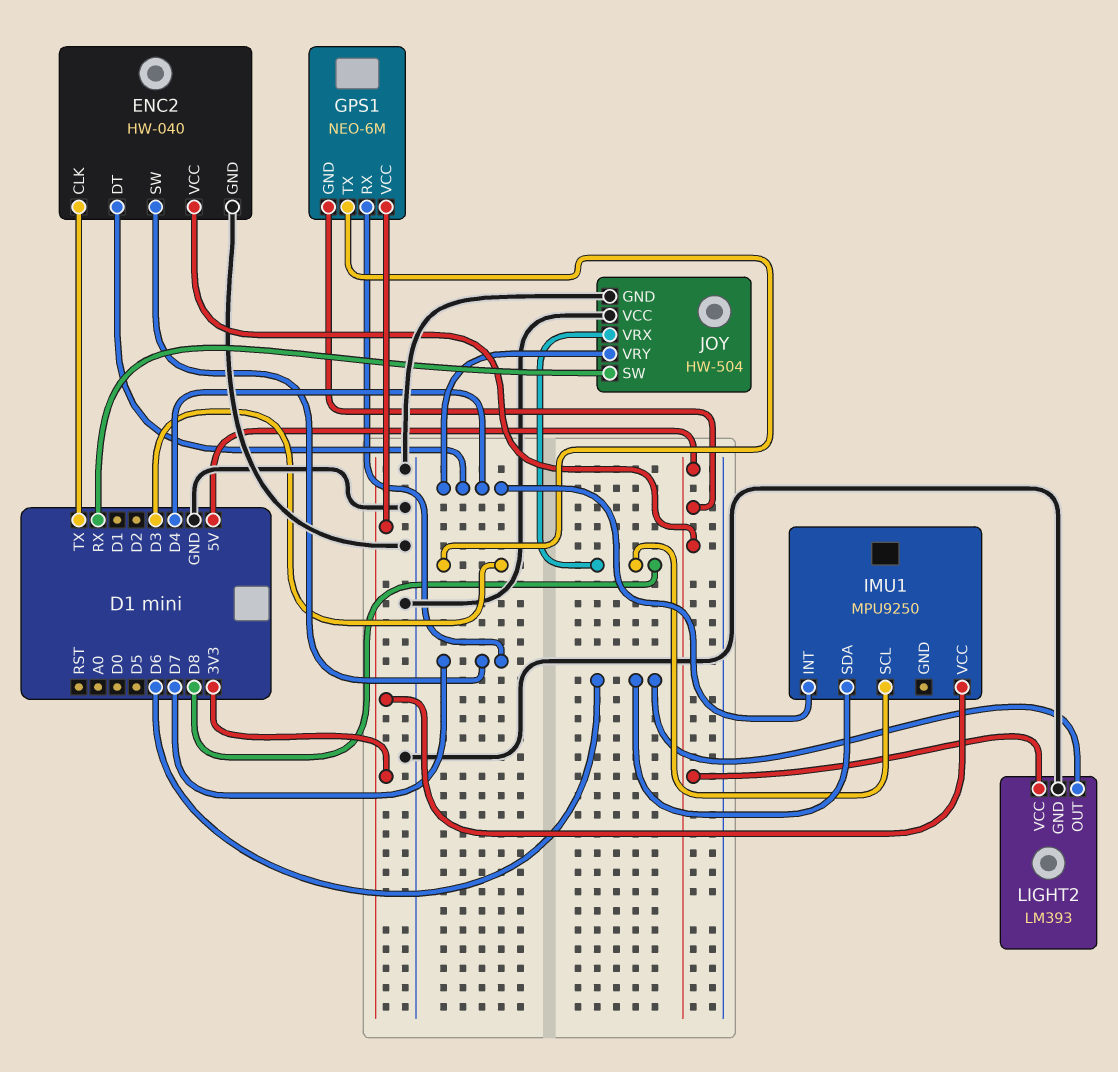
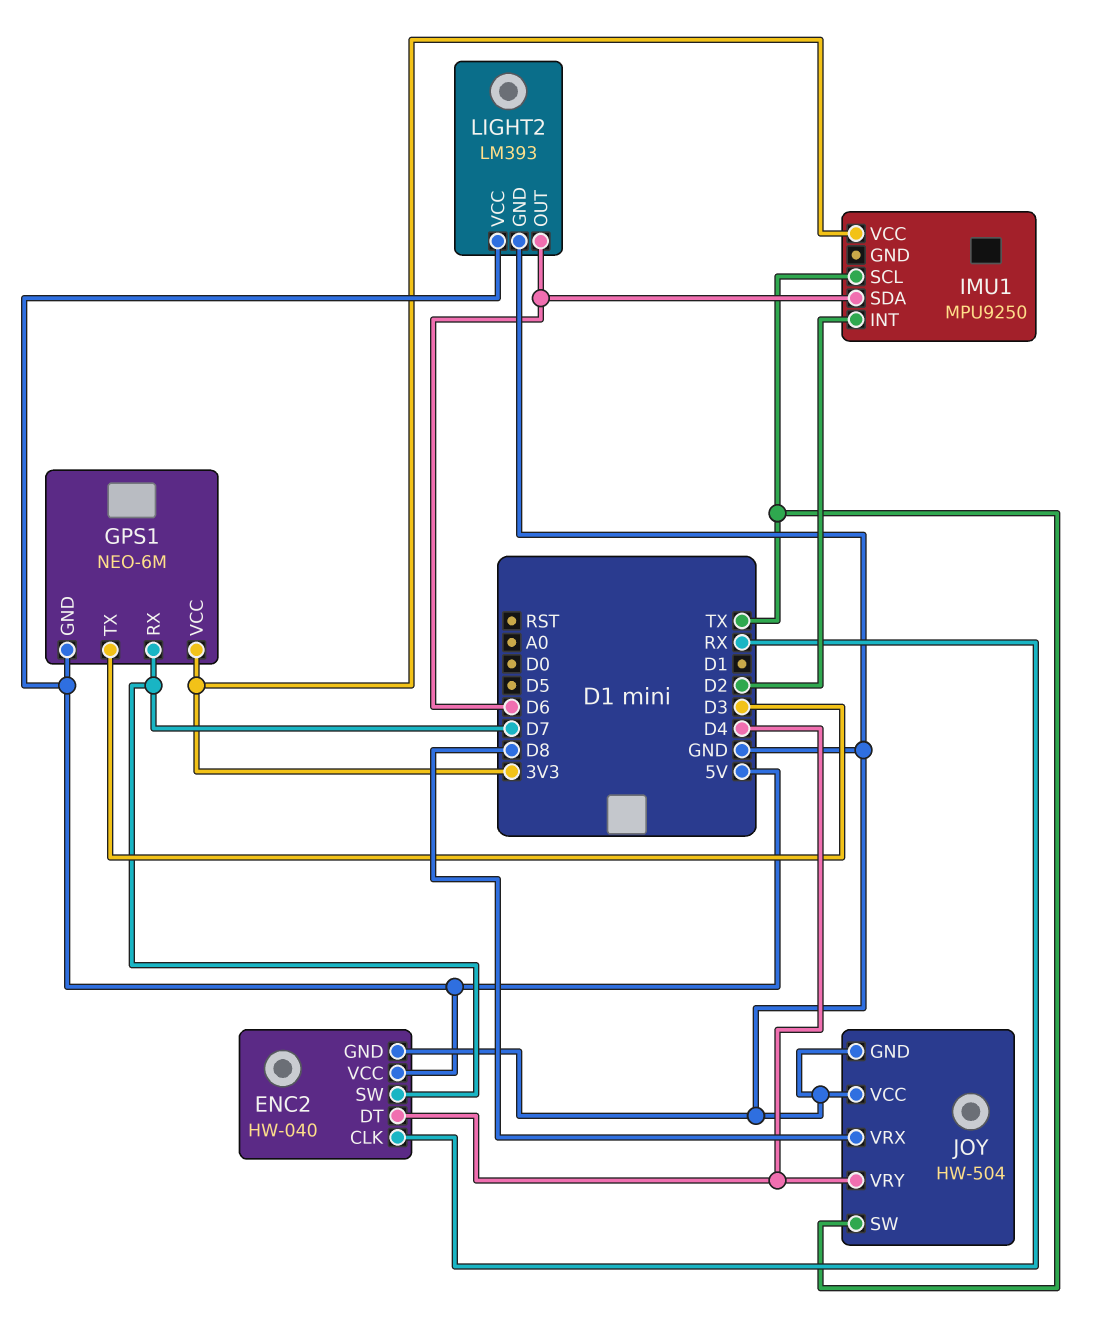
ENC2 pin CLK: TX -> RX
IMU1 pin INT: D4 -> D2
IMU1 pin SCL: D8 -> TX
JOY pin SW: RX -> TX

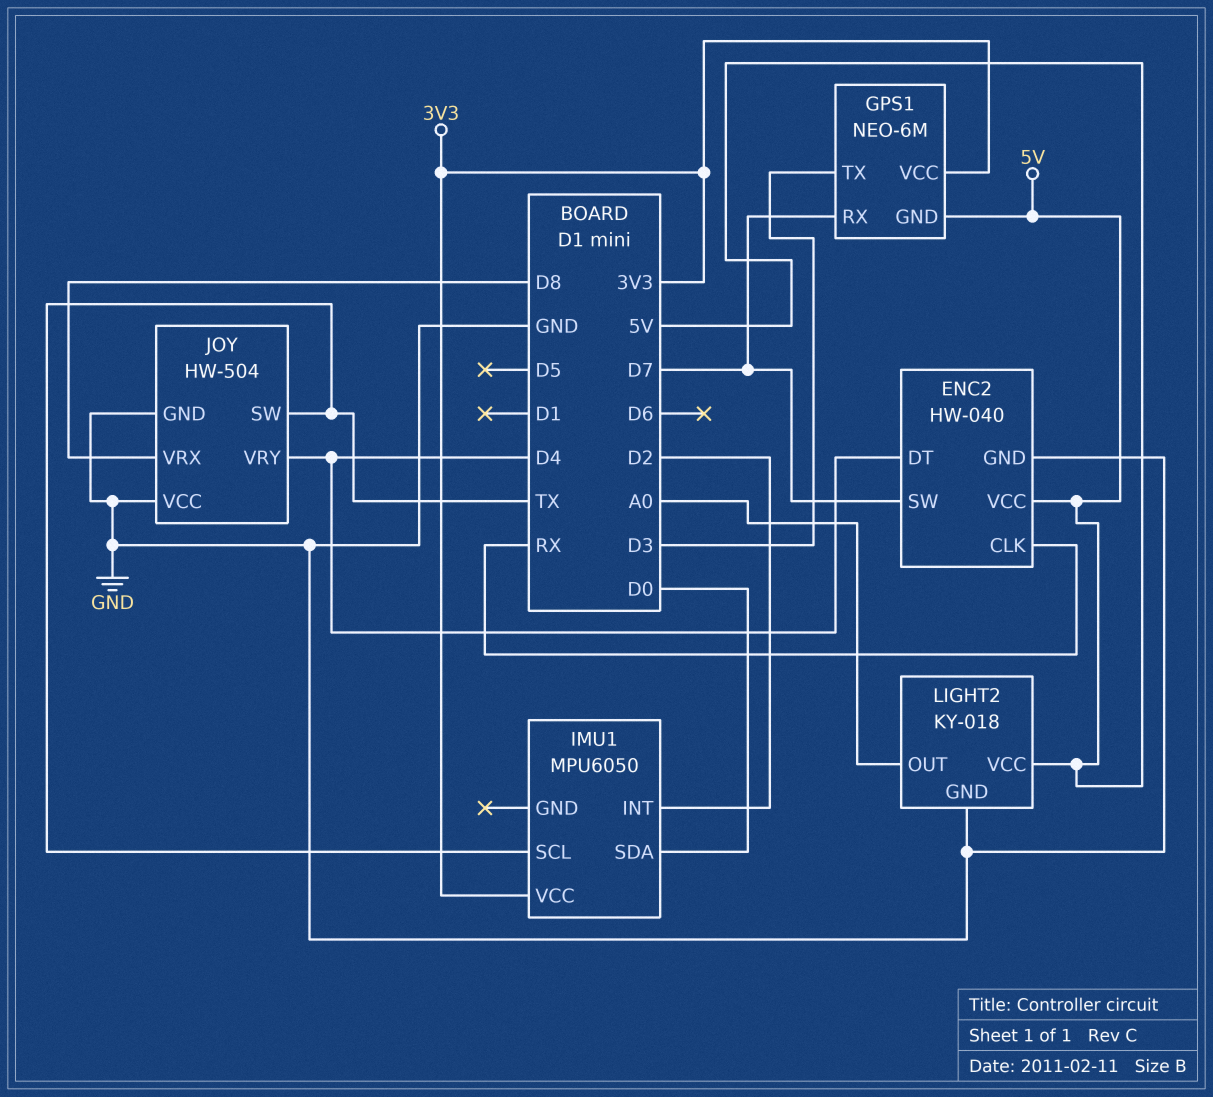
IMU1: MPU9250 -> MPU6050
IMU1 pin SDA: D6 -> D0
LIGHT2: LM393 -> KY-018
LIGHT2 pin OUT: D6 -> A0

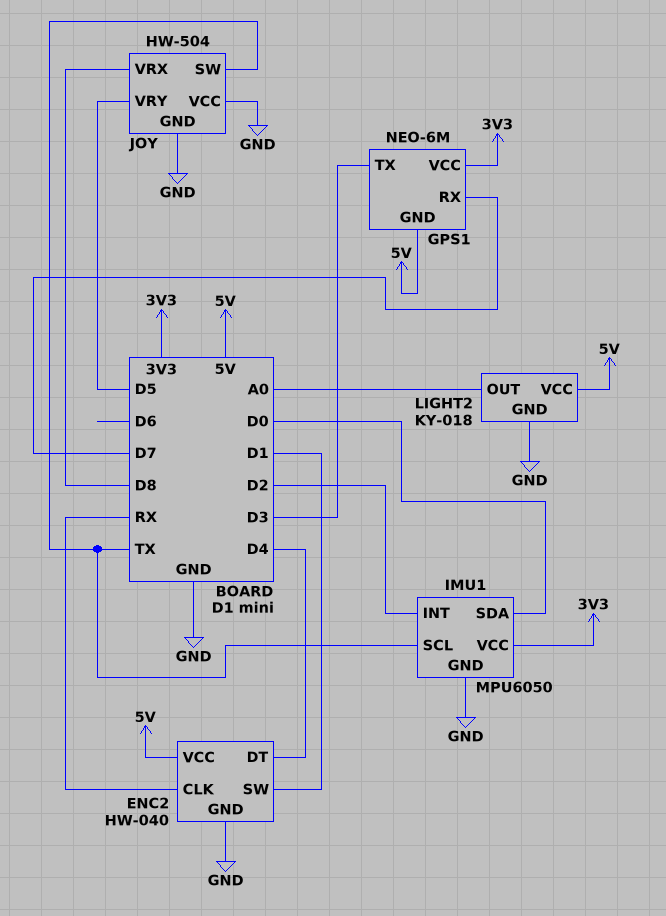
ENC2 pin SW: D7 -> D1
IMU1 pin GND: none -> GND
JOY pin VRY: D4 -> D5

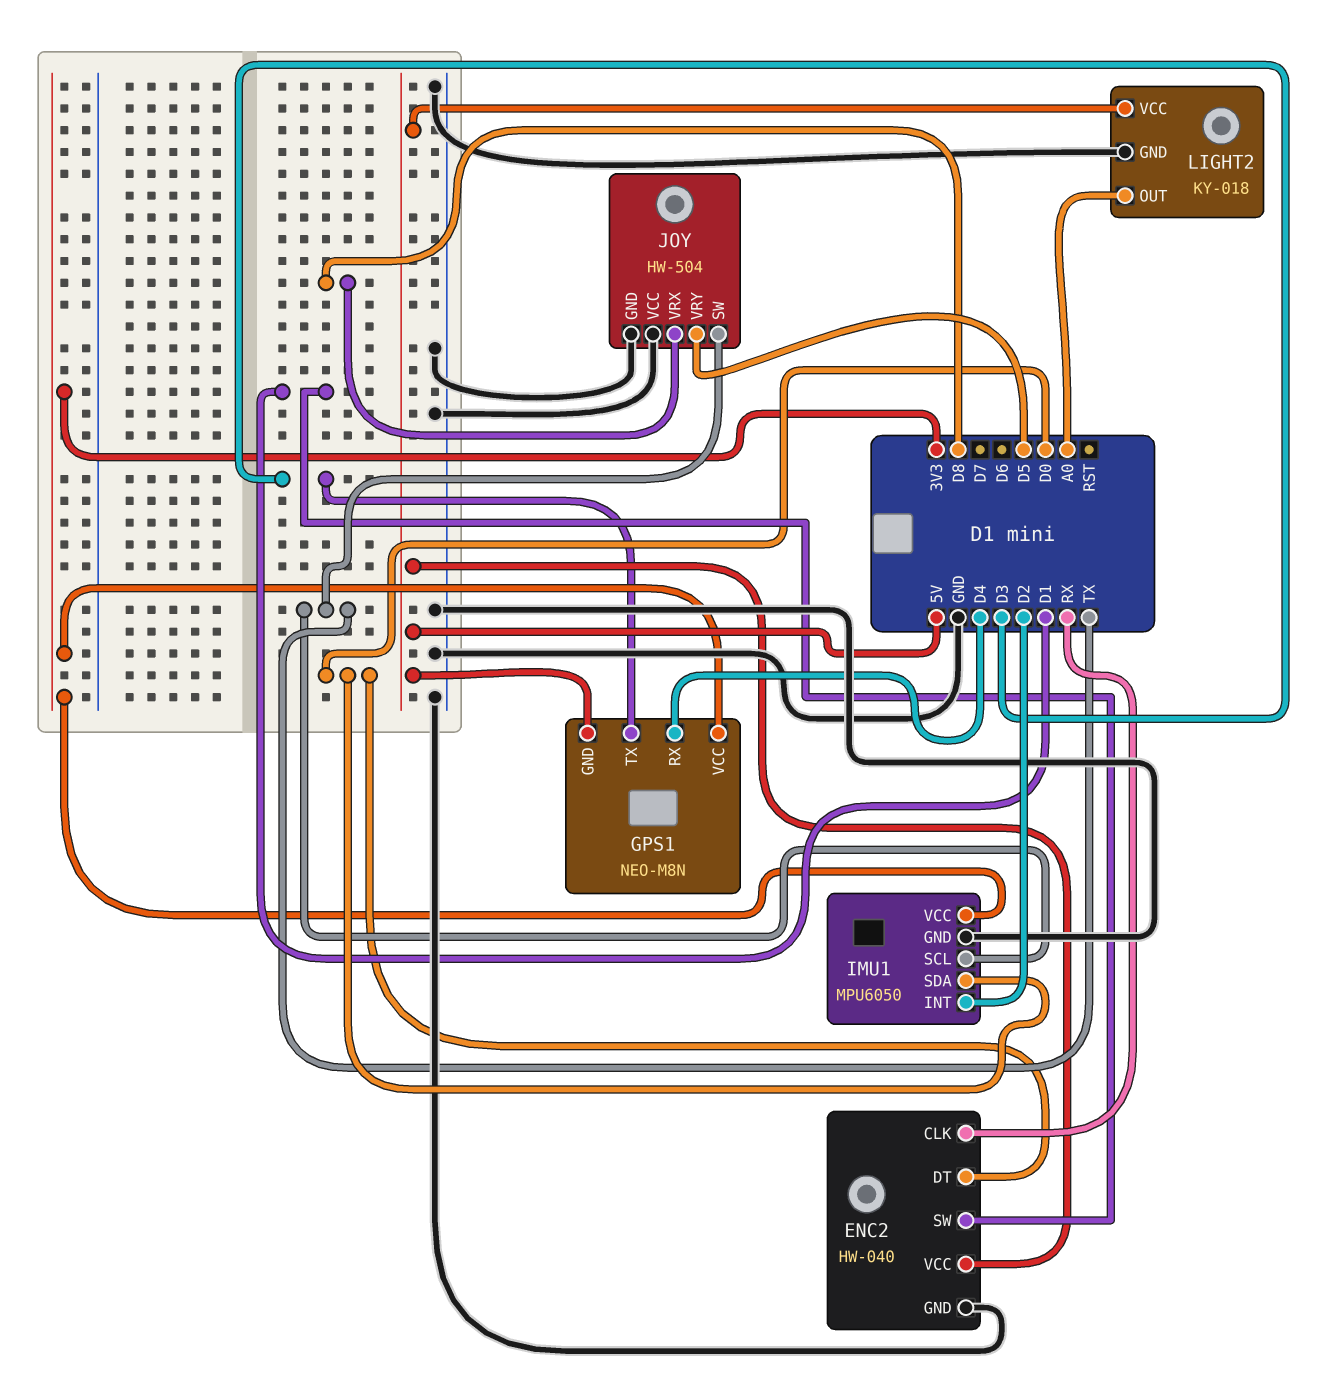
ENC2 pin DT: D4 -> D0
GPS1: NEO-6M -> NEO-M8N
GPS1 pin RX: D7 -> D4

